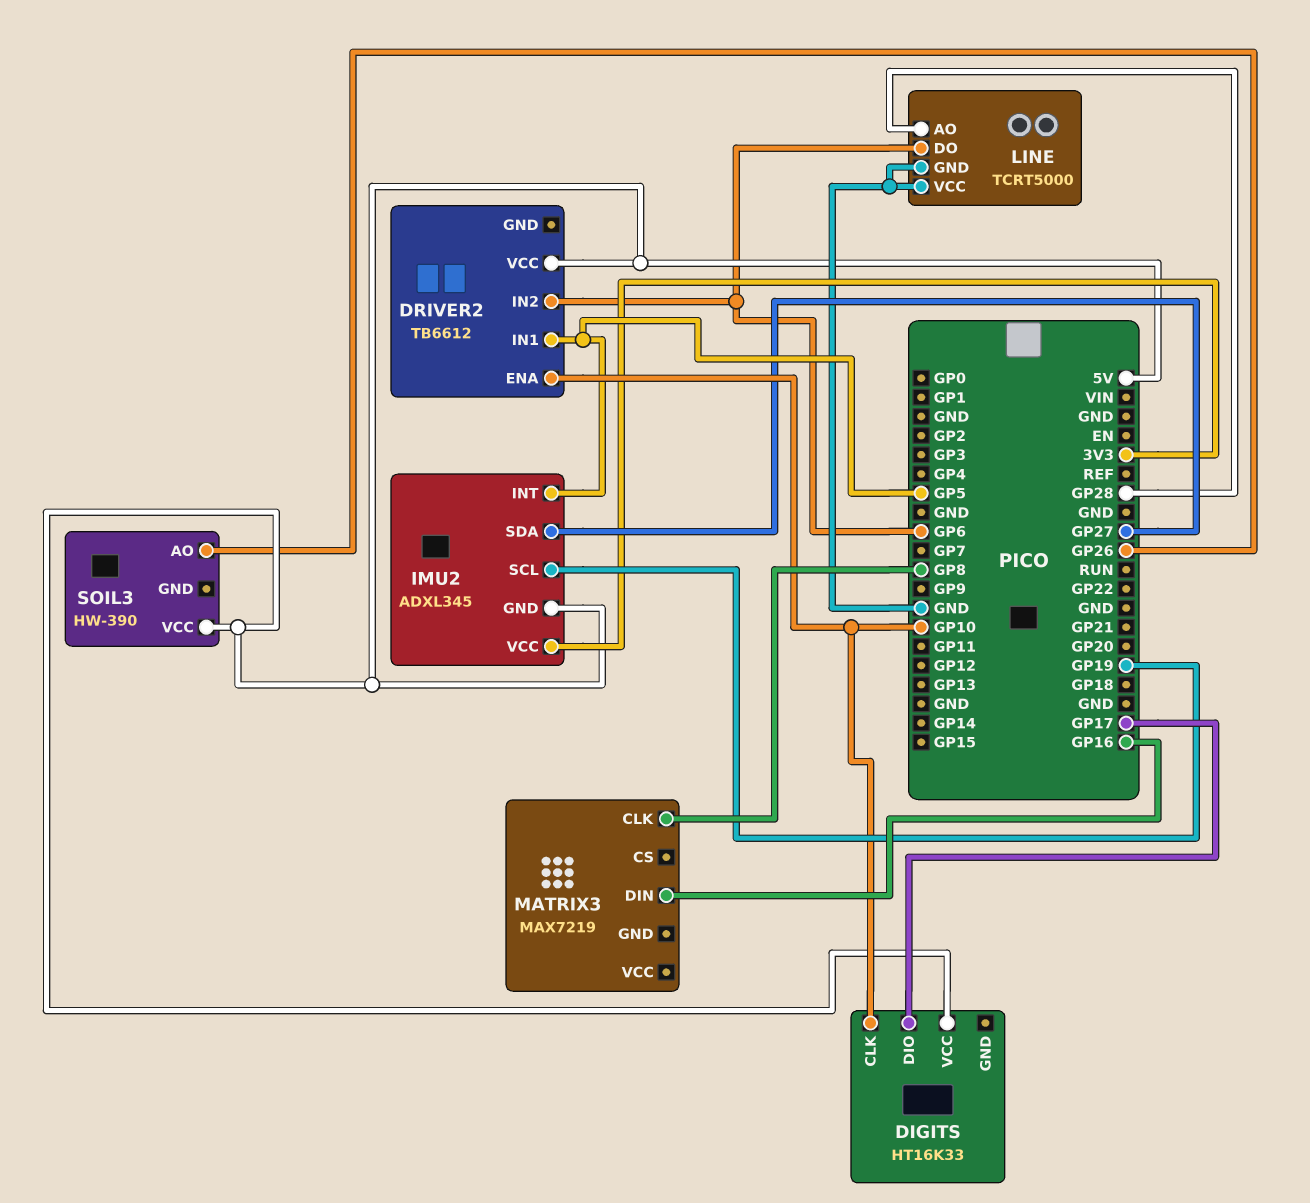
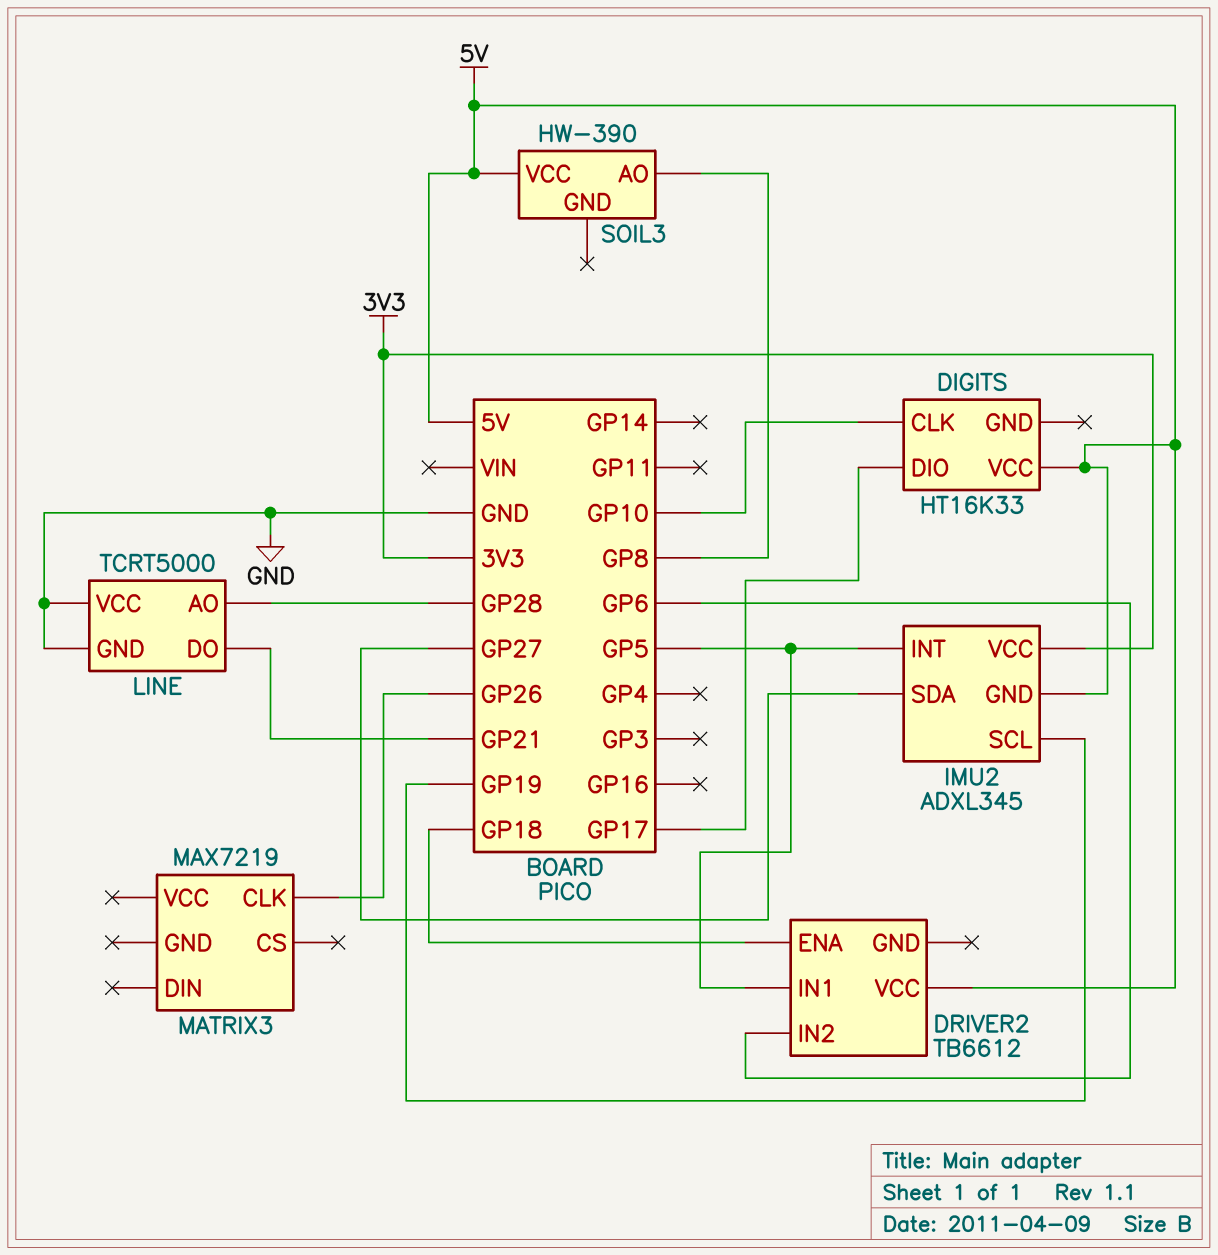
DRIVER2 pin ENA: GP10 -> GP18
LINE pin DO: GP6 -> GP21
MATRIX3 pin CLK: GP8 -> GP26
MATRIX3 pin DIN: GP16 -> none
SOIL3 pin AO: GP26 -> GP8

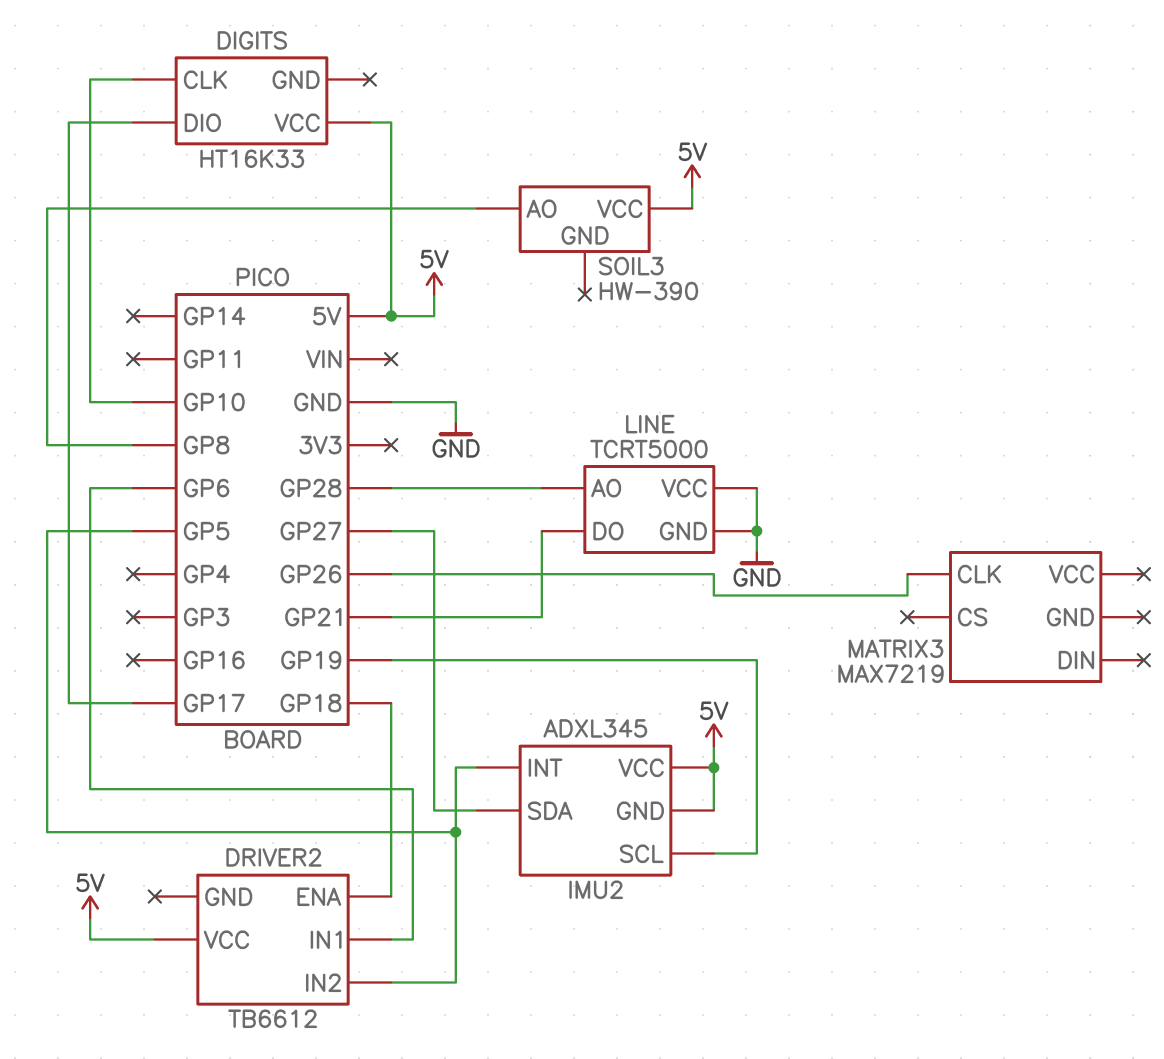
DRIVER2 pin IN1: GP5 -> GP6
DRIVER2 pin IN2: GP6 -> GP5
IMU2 pin VCC: 3V3 -> 5V

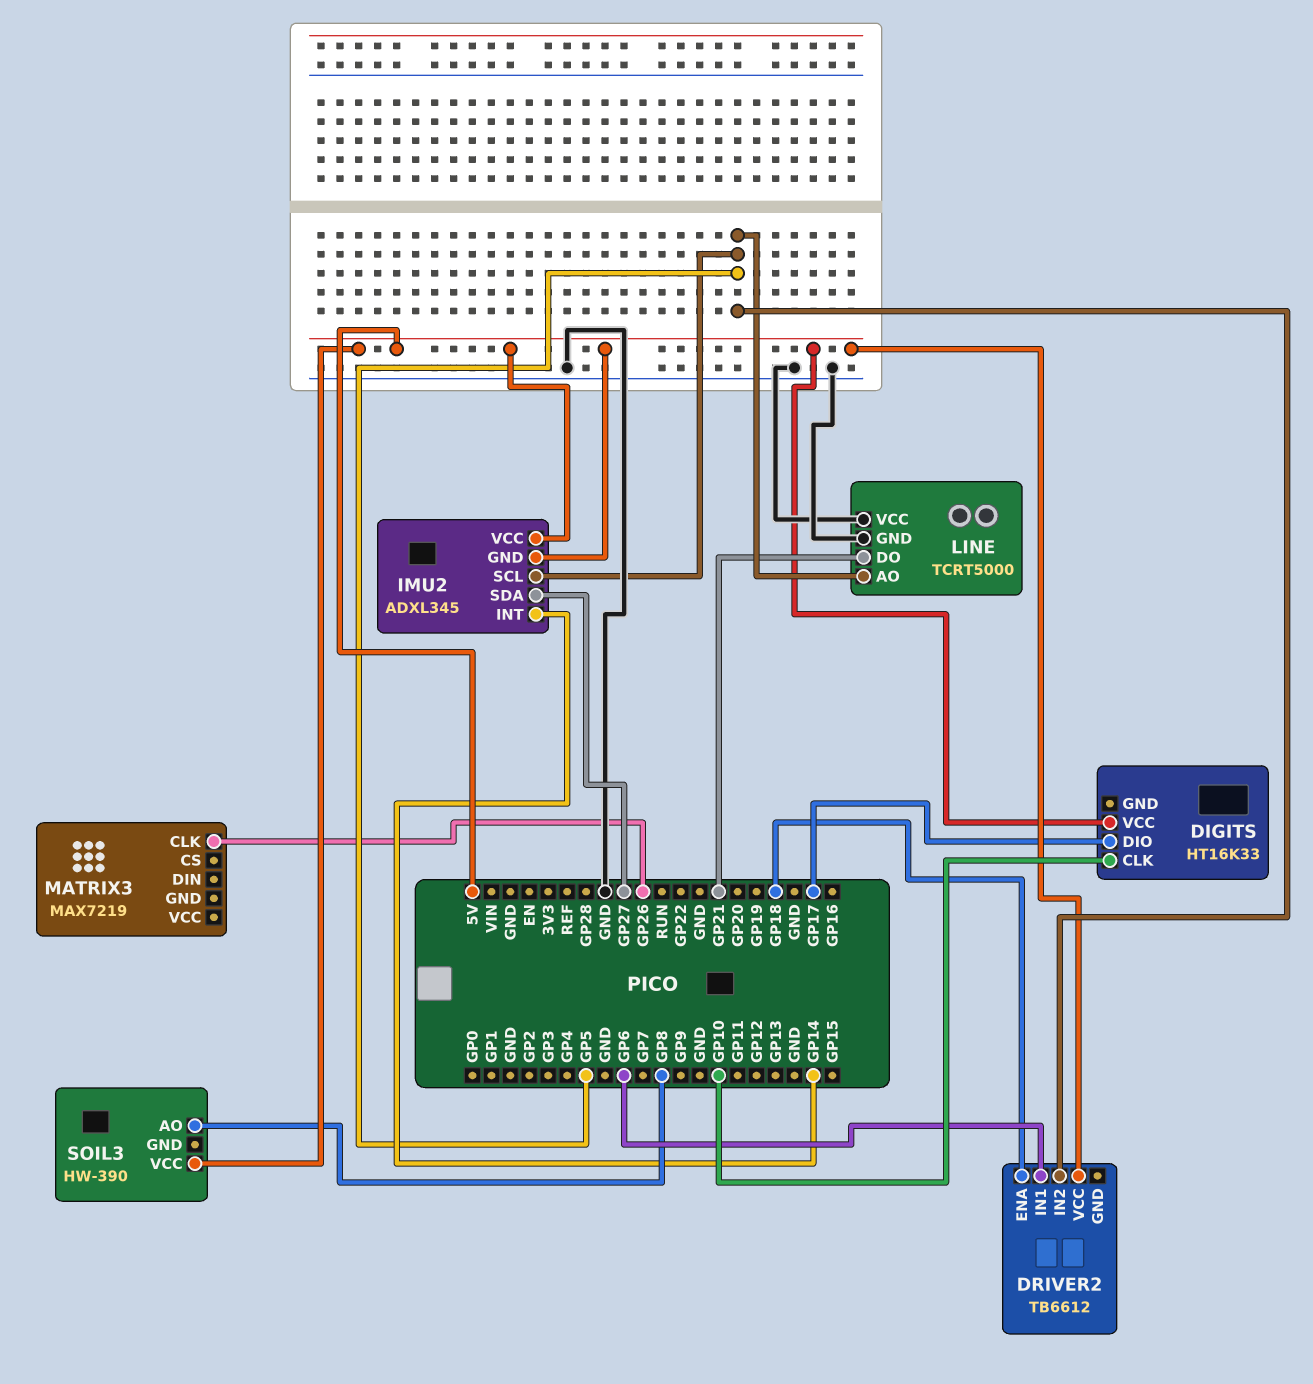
IMU2 pin INT: GP5 -> GP14
IMU2 pin SCL: GP19 -> GP5
LINE pin AO: GP28 -> GP5

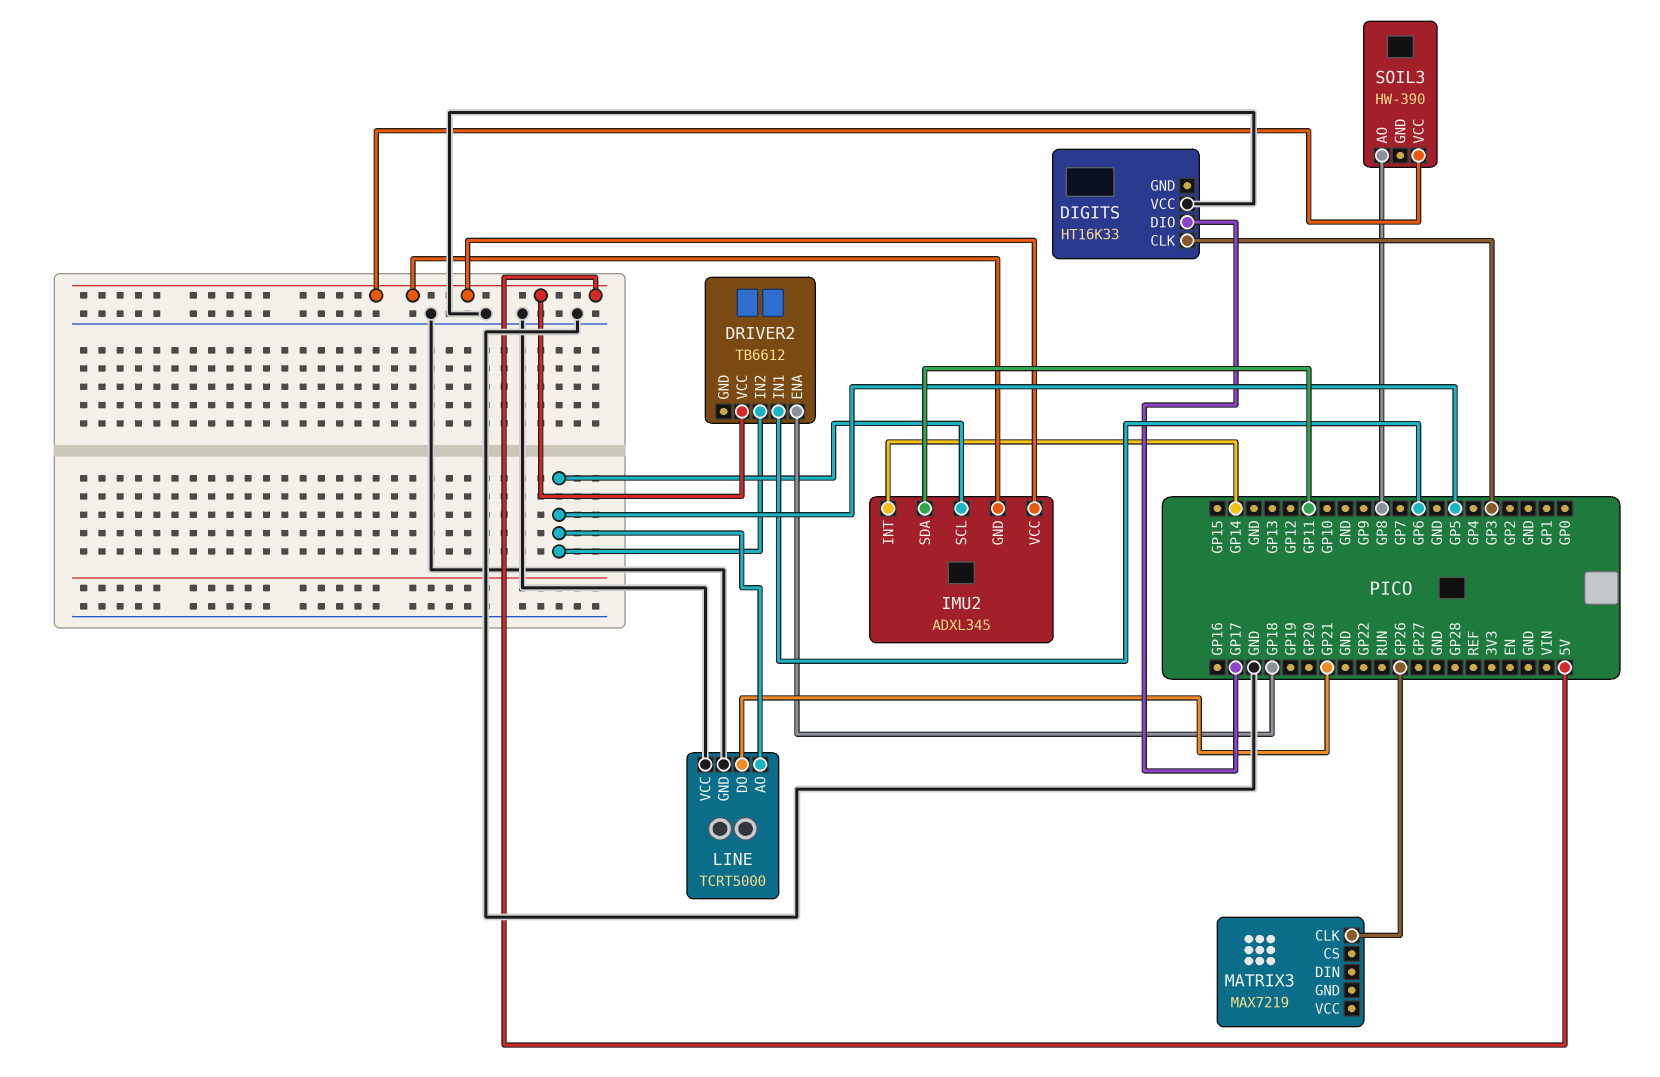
DIGITS pin CLK: GP10 -> GP3
DIGITS pin VCC: 5V -> GND
IMU2 pin SDA: GP27 -> GP11

